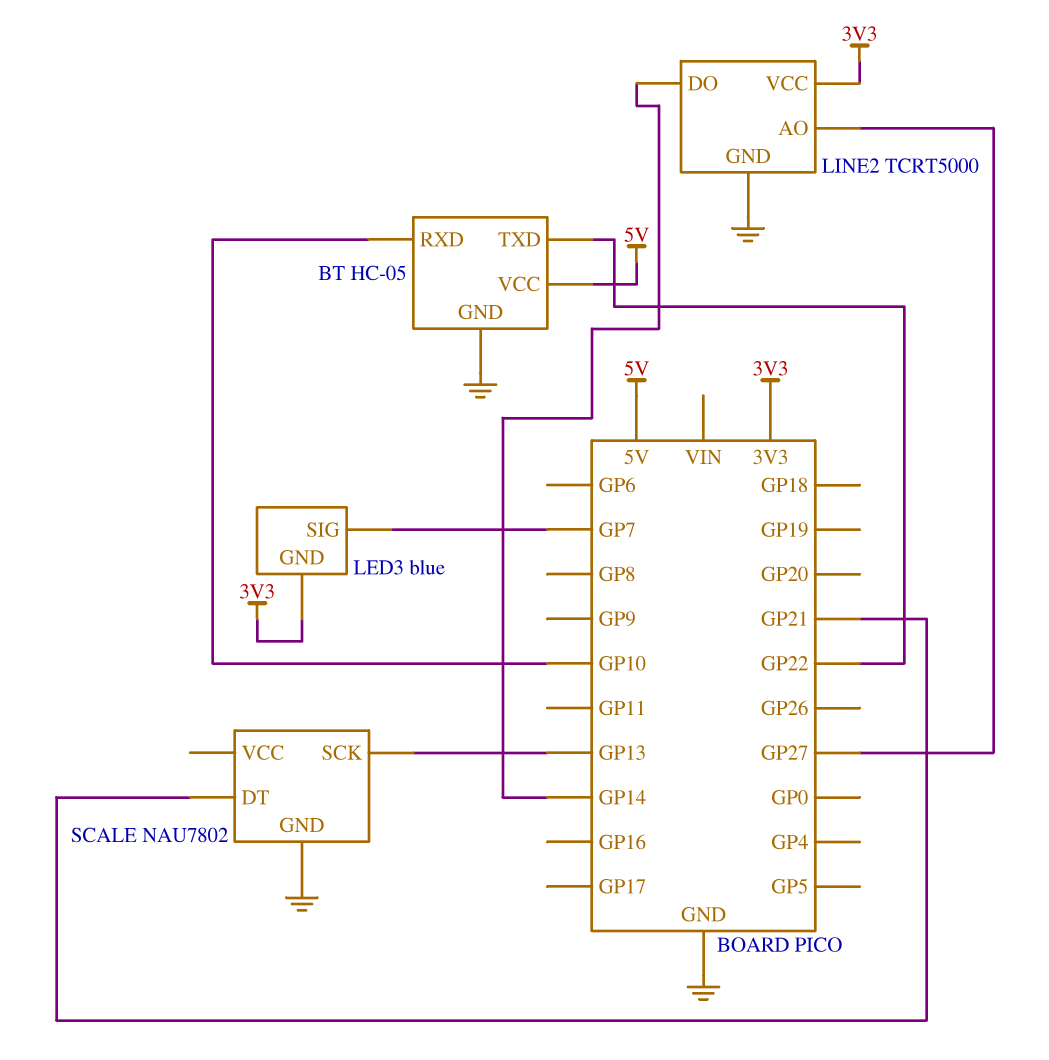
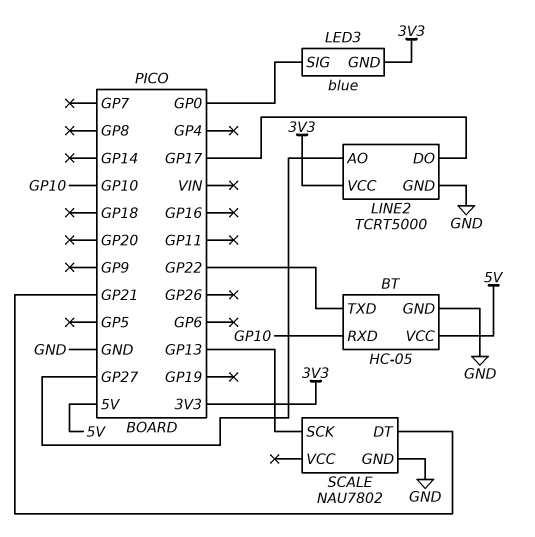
LED3 pin SIG: GP7 -> GP0
LINE2 pin DO: GP14 -> GP17

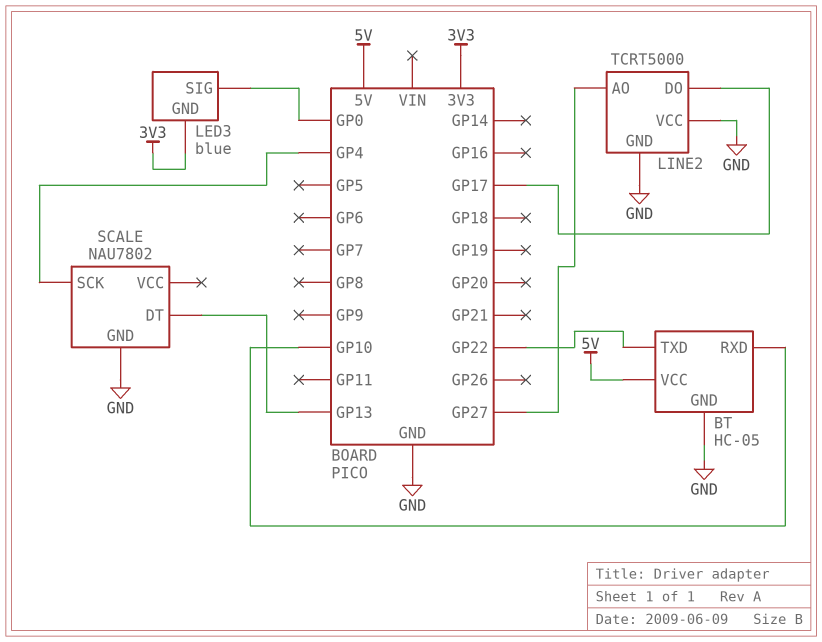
LINE2 pin VCC: 3V3 -> GND
SCALE pin DT: GP21 -> GP13
SCALE pin SCK: GP13 -> GP4

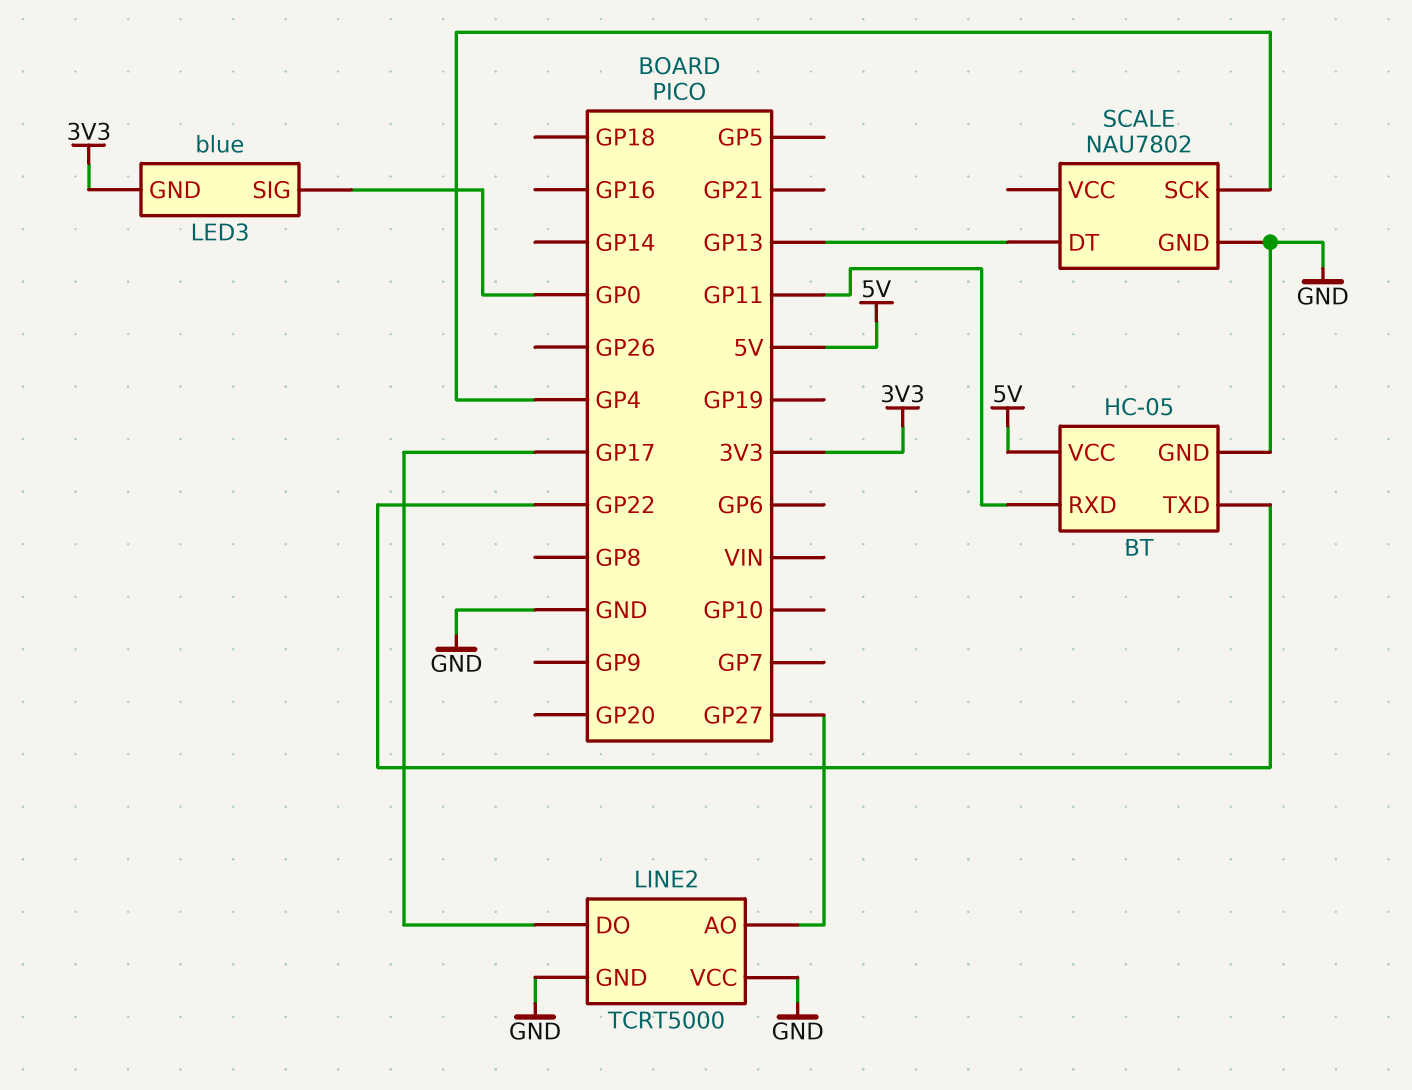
BT pin RXD: GP10 -> GP11

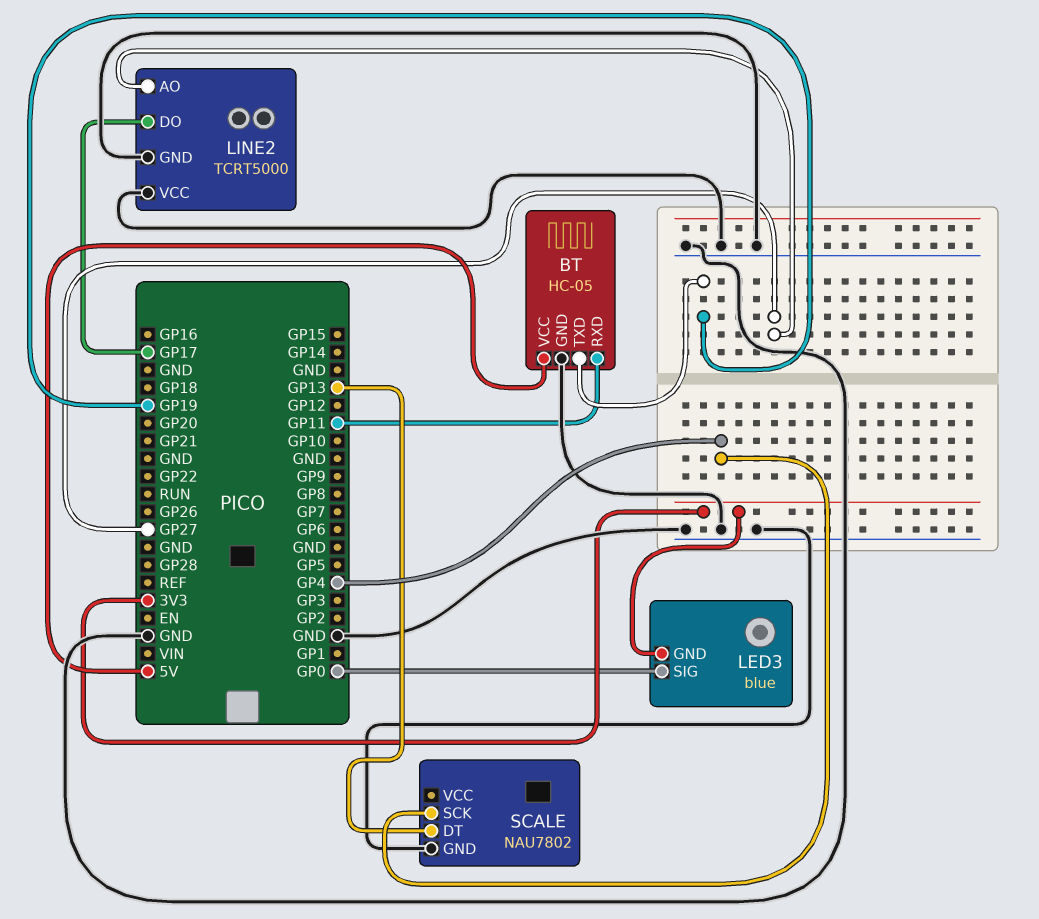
BT pin TXD: GP22 -> GP19

